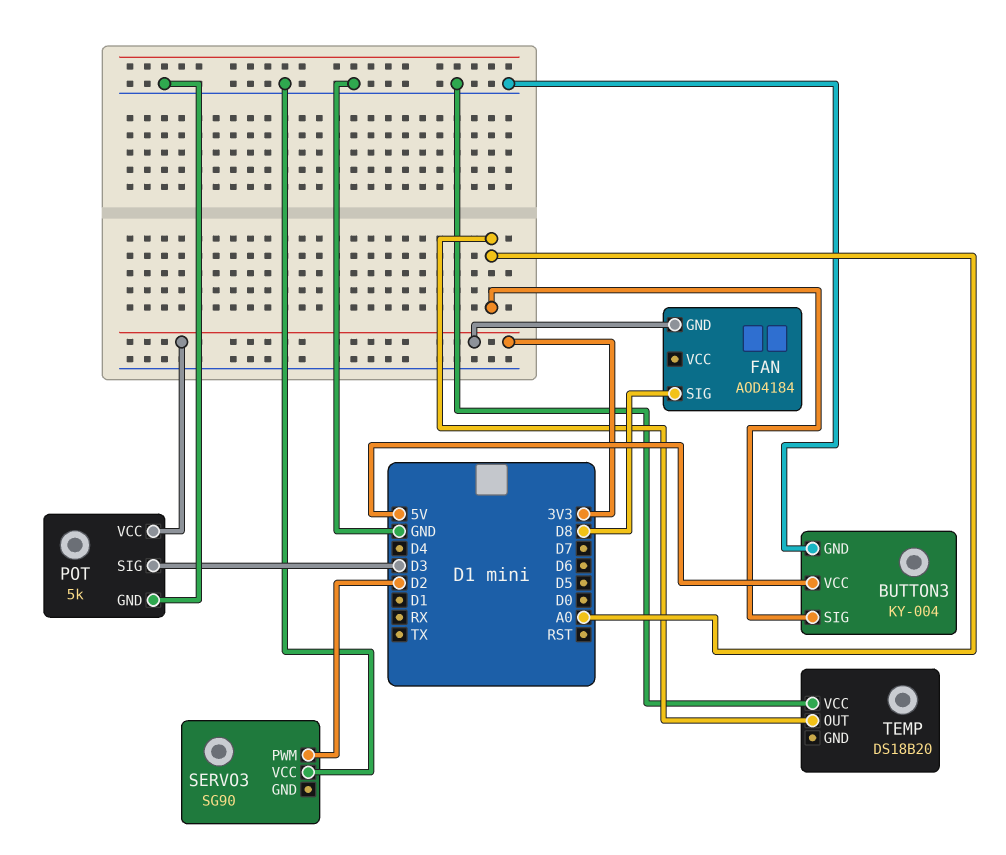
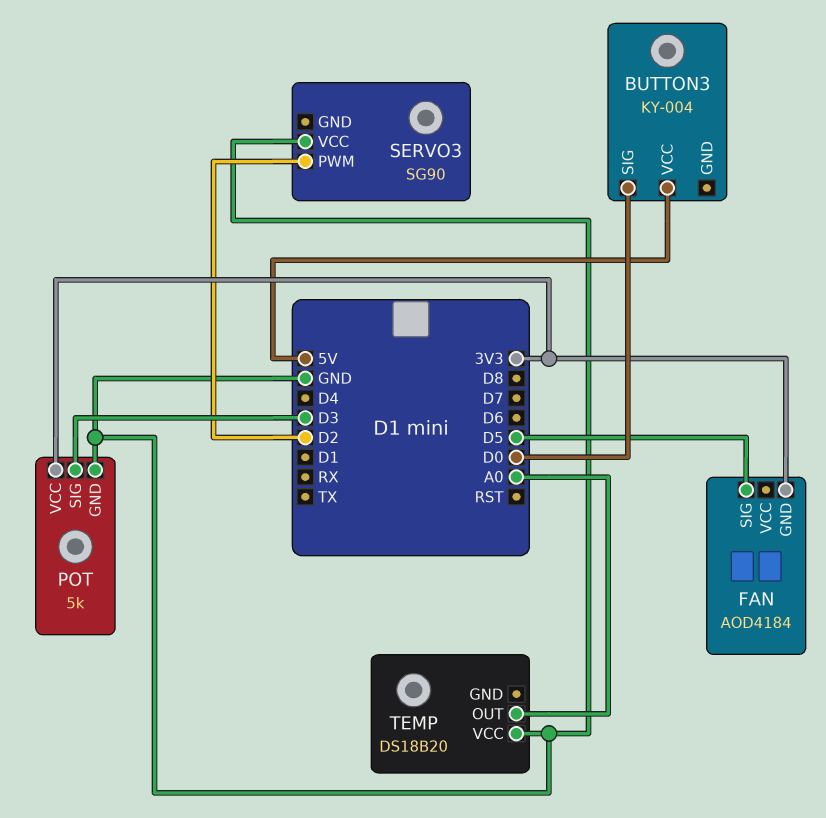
BUTTON3 pin GND: GND -> none
BUTTON3 pin SIG: A0 -> D0
FAN pin SIG: D8 -> D5

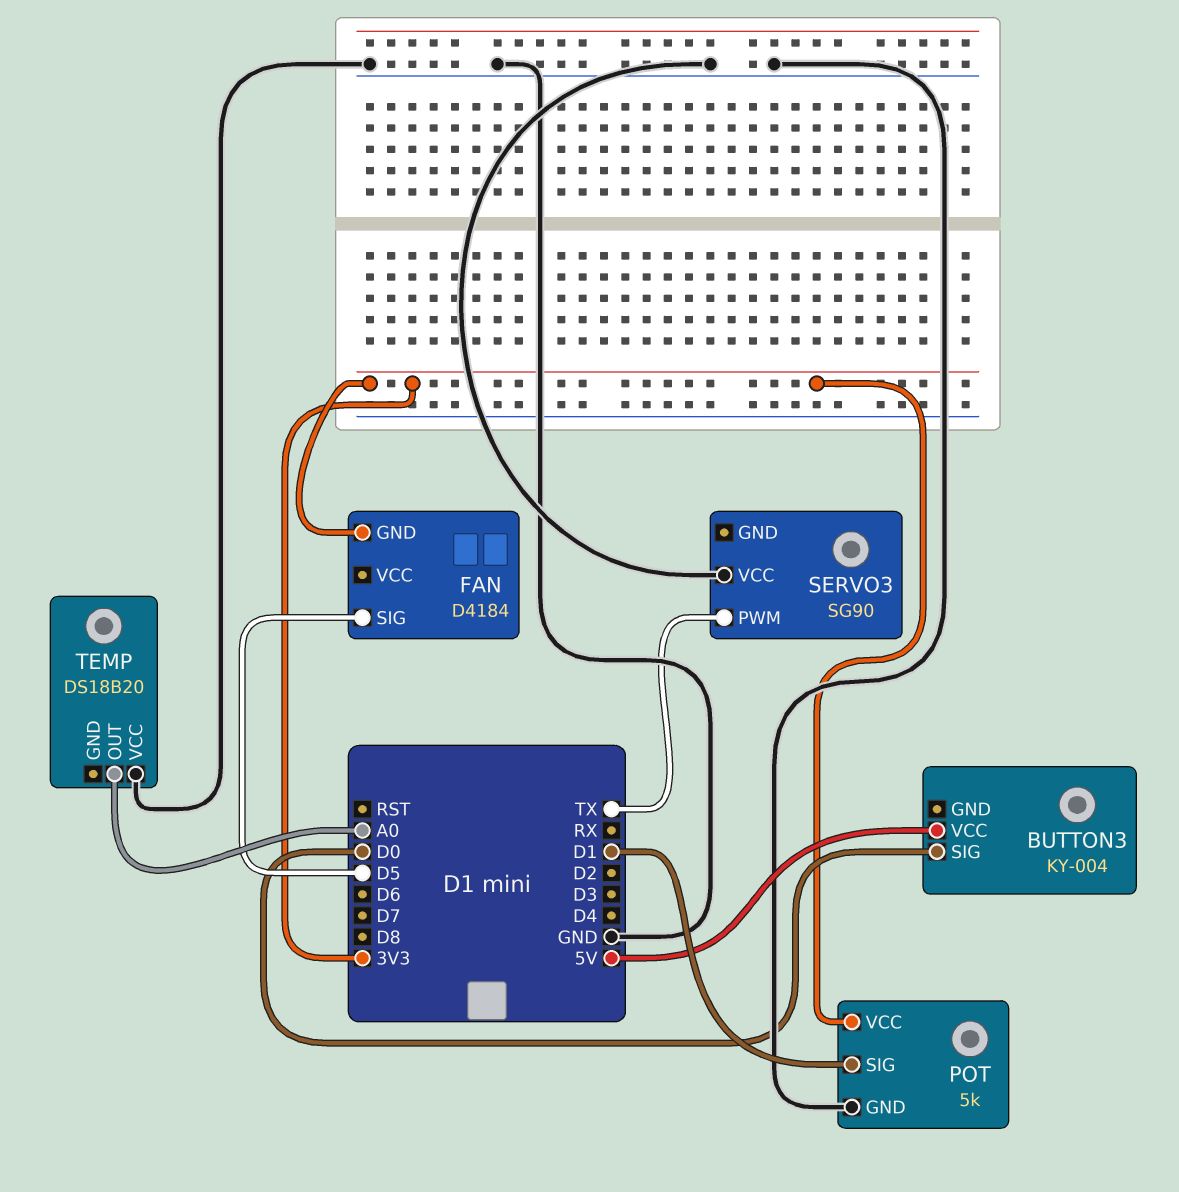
FAN: AOD4184 -> D4184
POT pin SIG: D3 -> D1
SERVO3 pin PWM: D2 -> TX

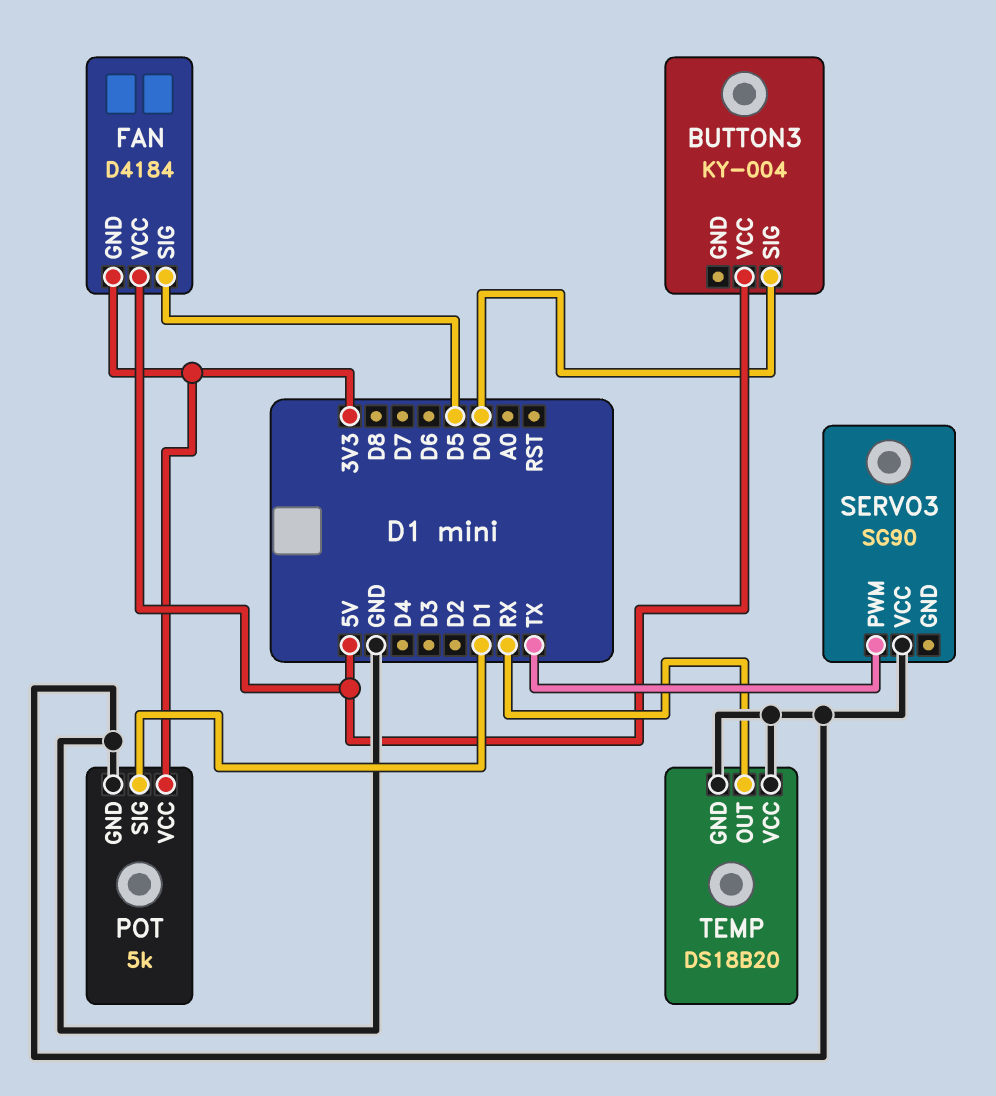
FAN pin VCC: none -> 5V
TEMP pin GND: none -> GND
TEMP pin OUT: A0 -> RX

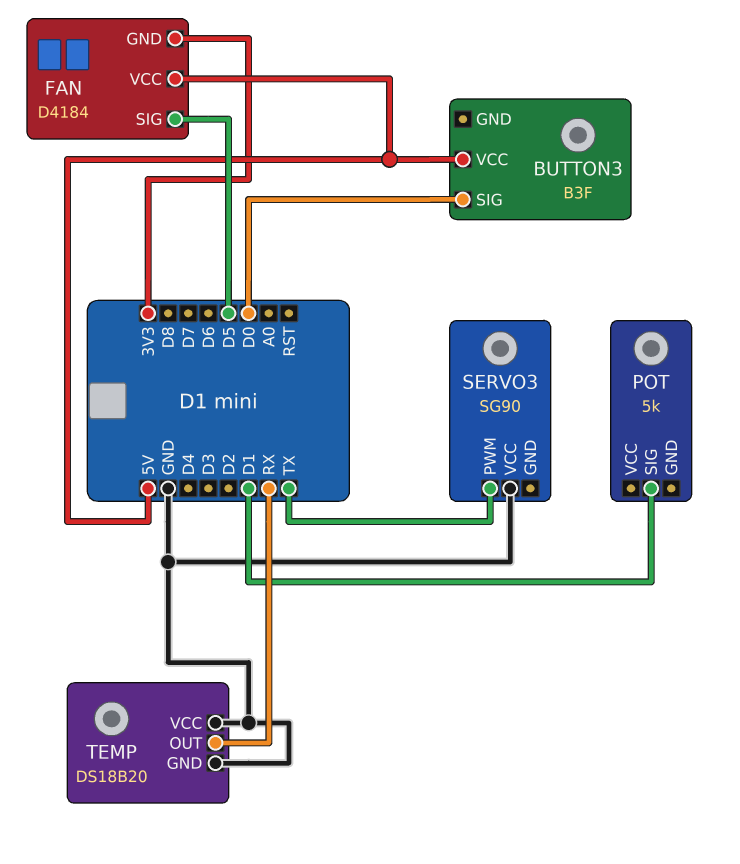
BUTTON3: KY-004 -> B3F
POT pin GND: GND -> none
POT pin VCC: 3V3 -> none

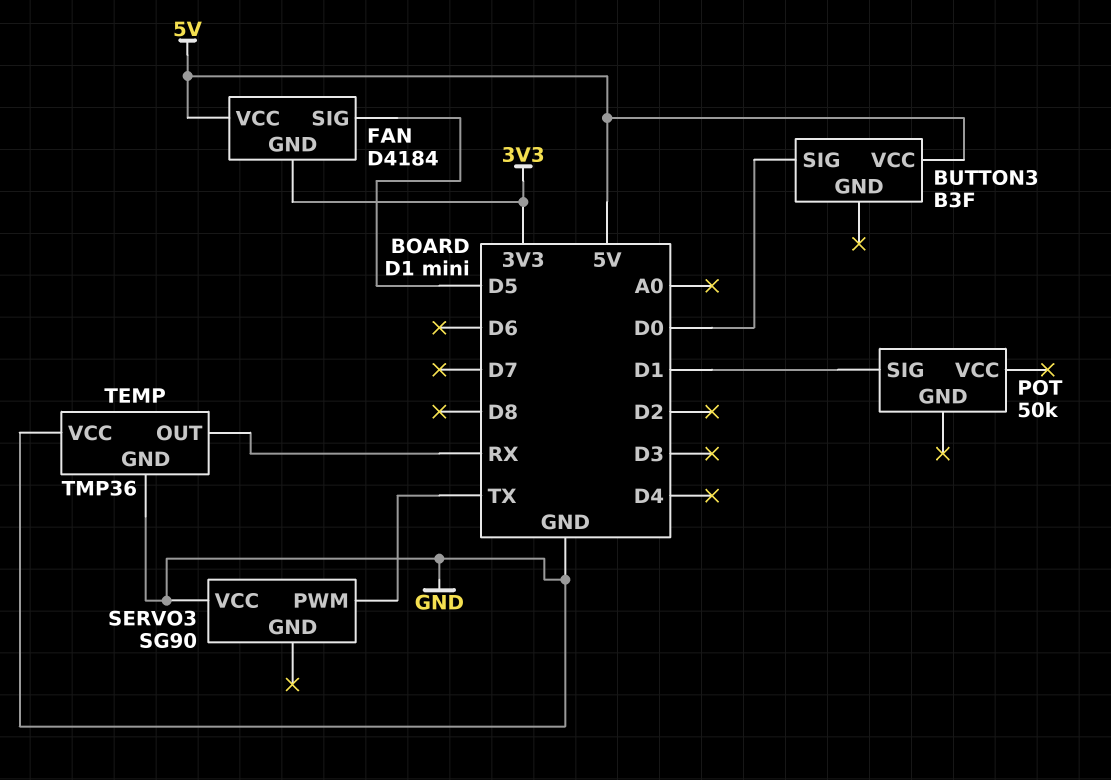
POT: 5k -> 50k
TEMP: DS18B20 -> TMP36

